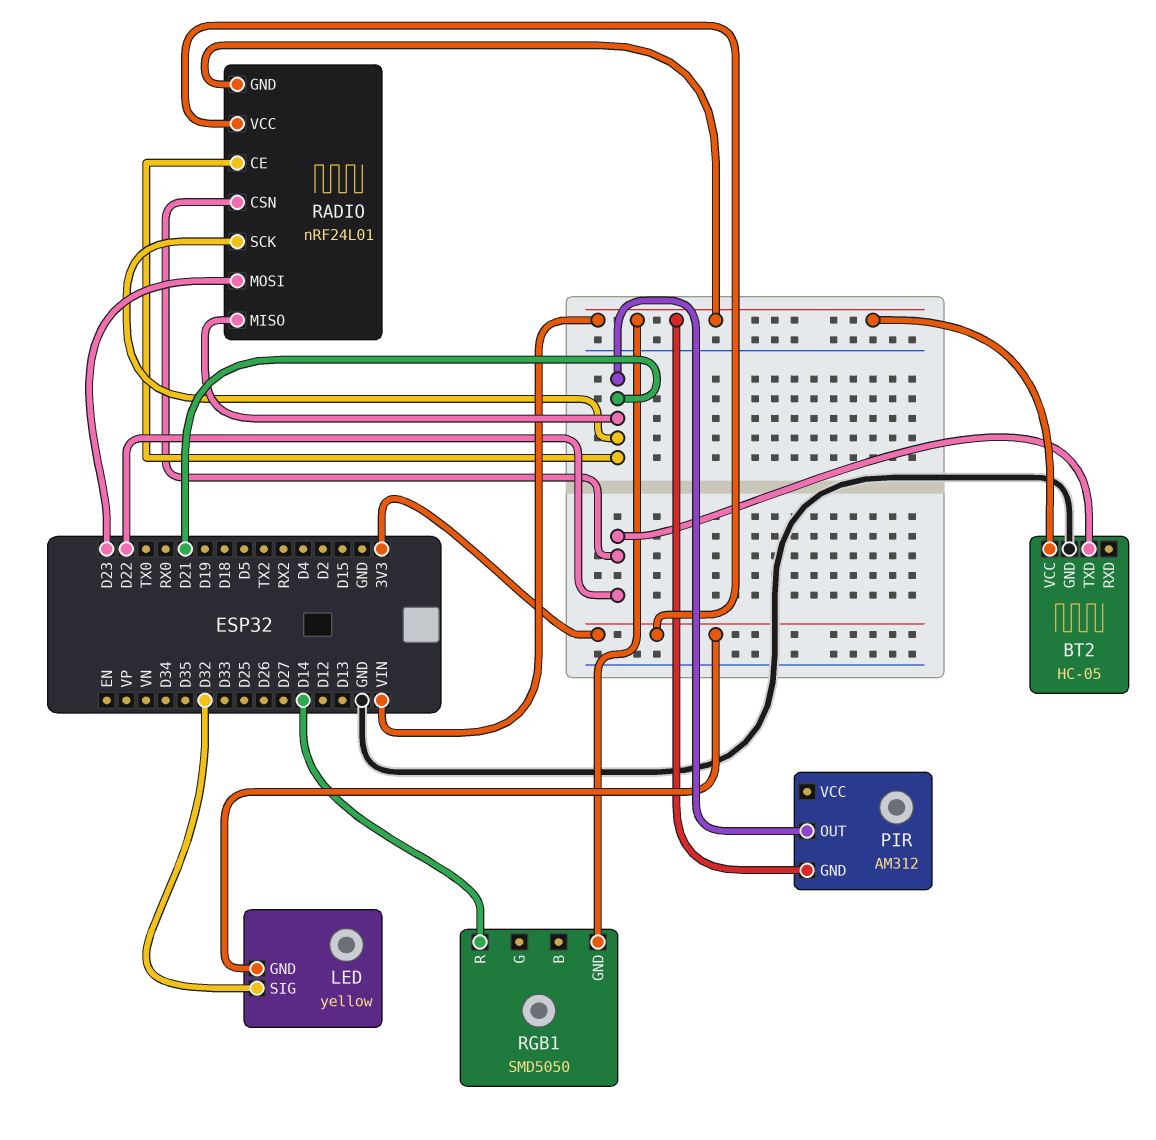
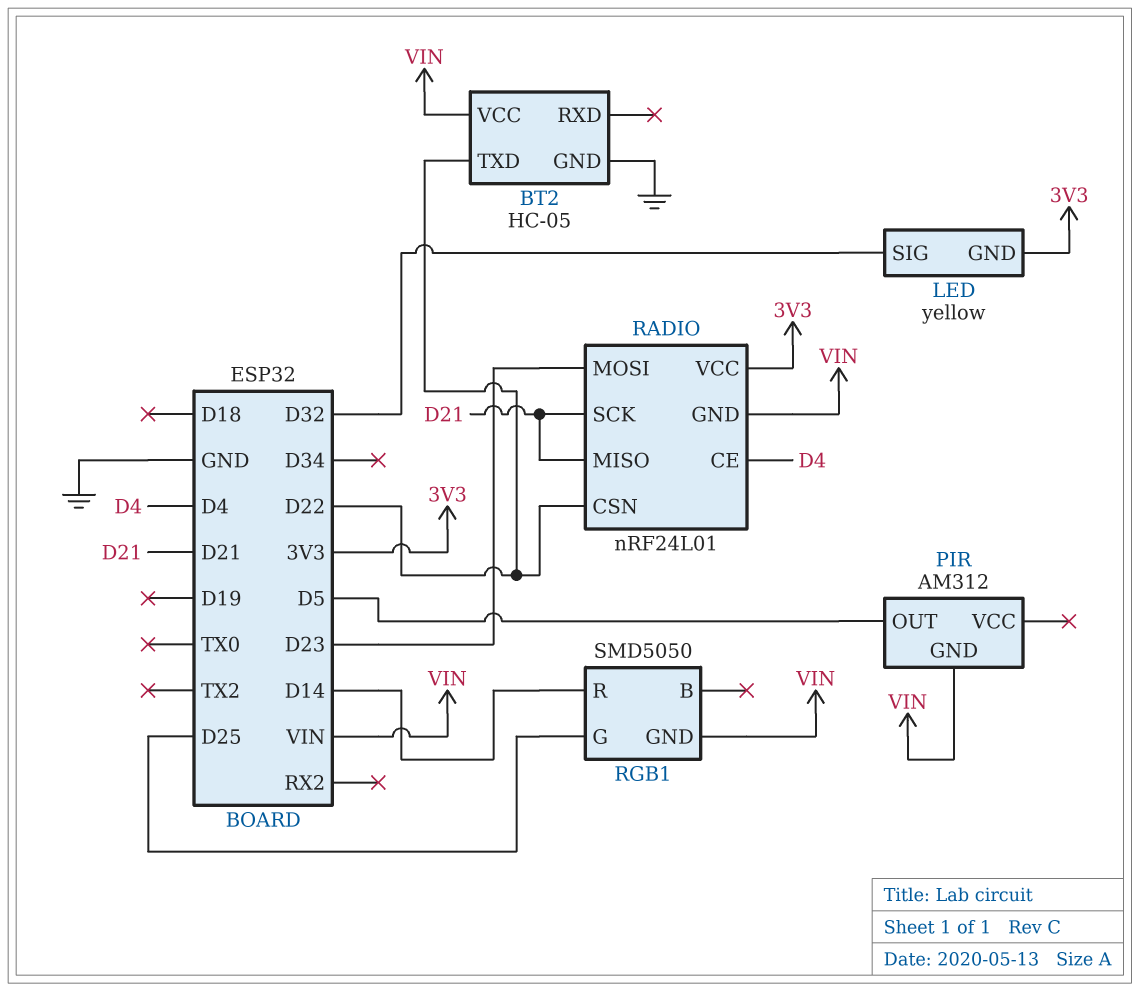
PIR pin OUT: D21 -> D5
RADIO pin CE: D21 -> D4
RGB1 pin G: none -> D25

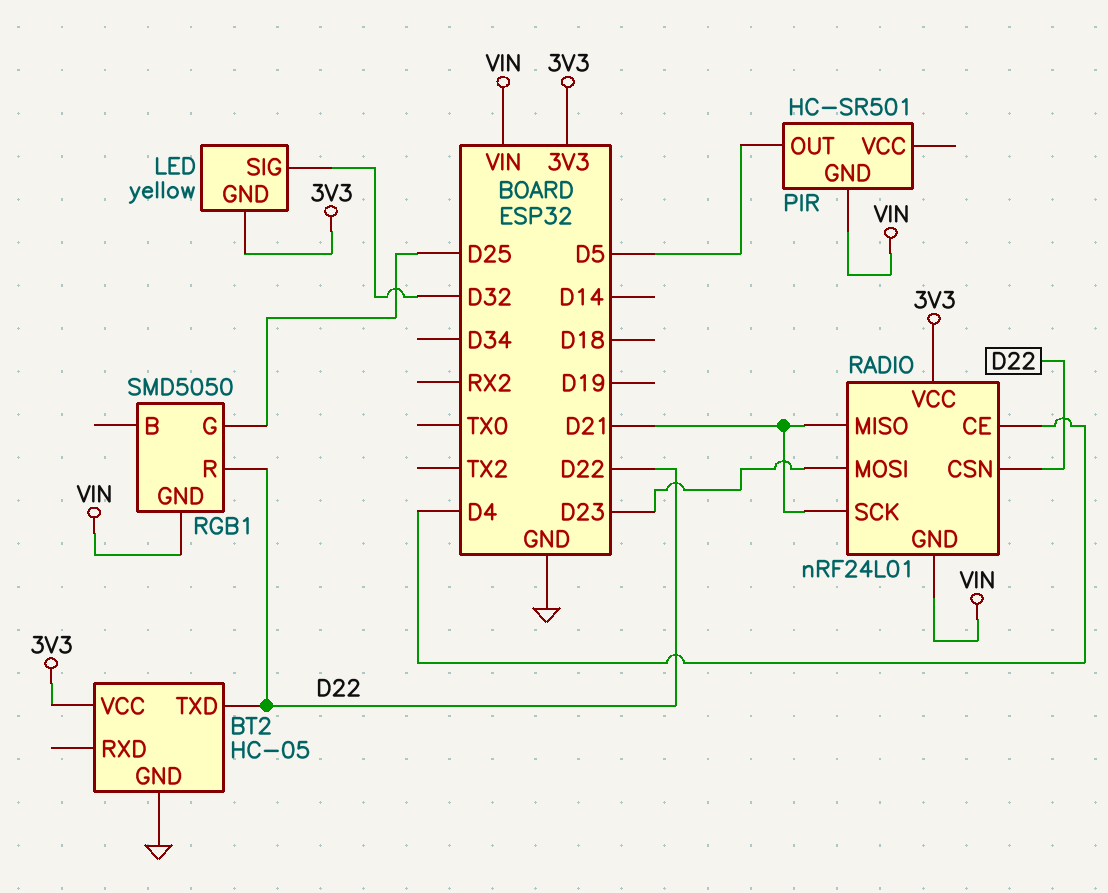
BT2 pin VCC: VIN -> 3V3
PIR: AM312 -> HC-SR501
RGB1 pin R: D14 -> D22

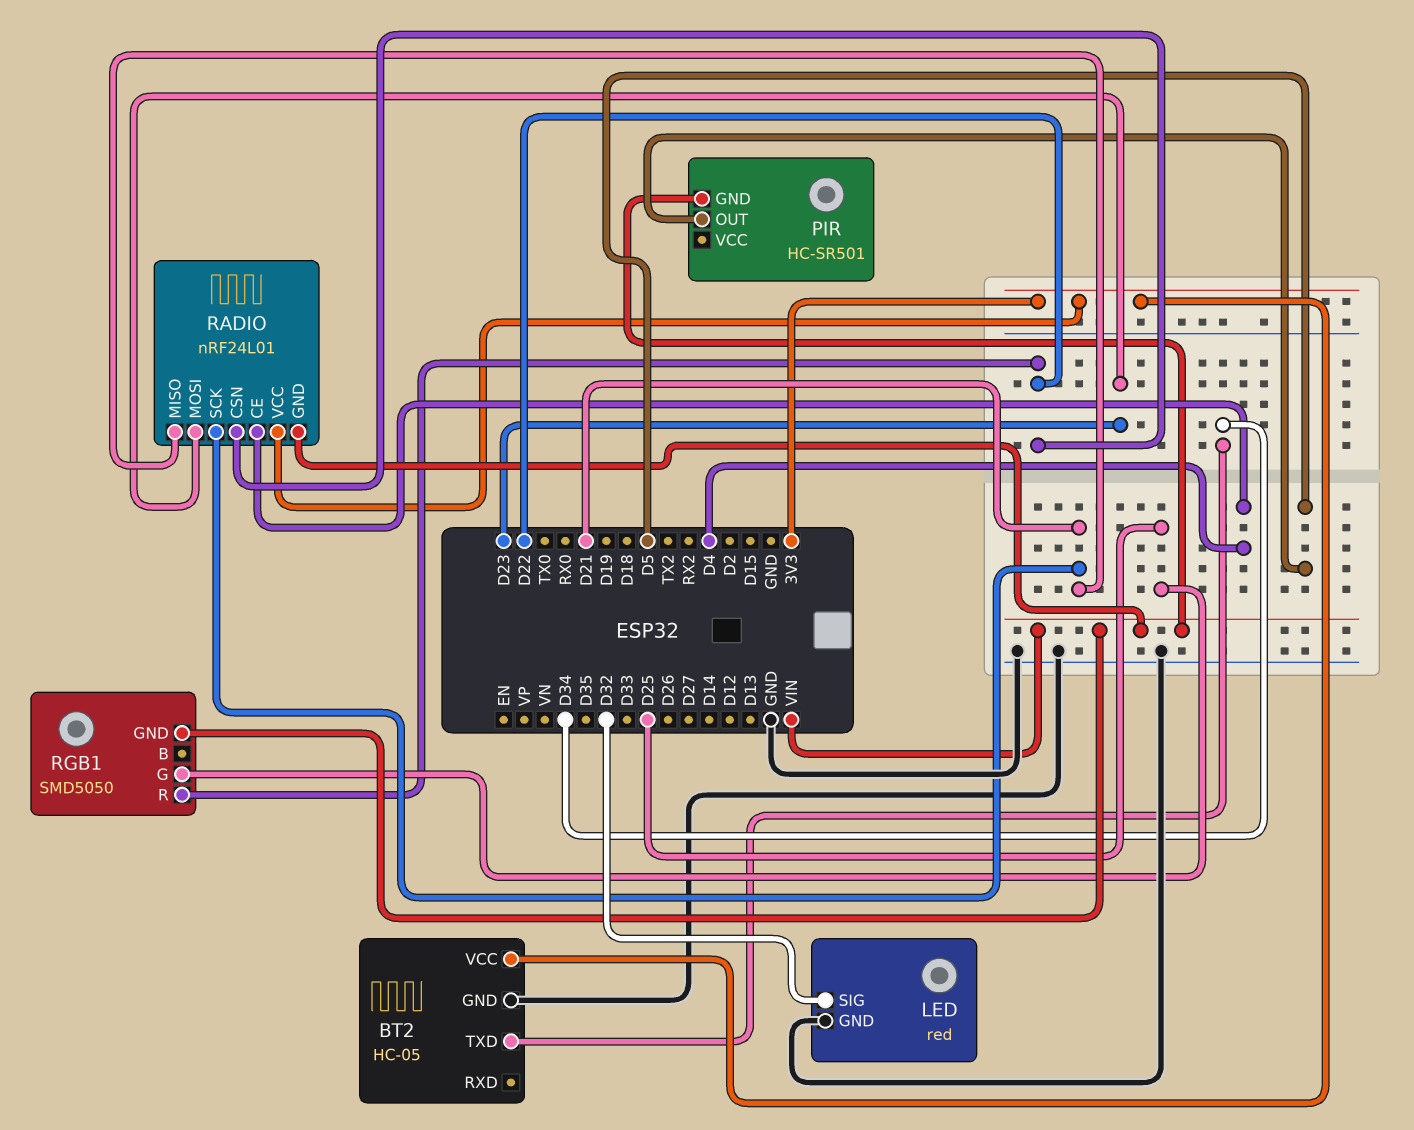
BT2 pin TXD: D22 -> D34
LED: yellow -> red
LED pin GND: 3V3 -> GND

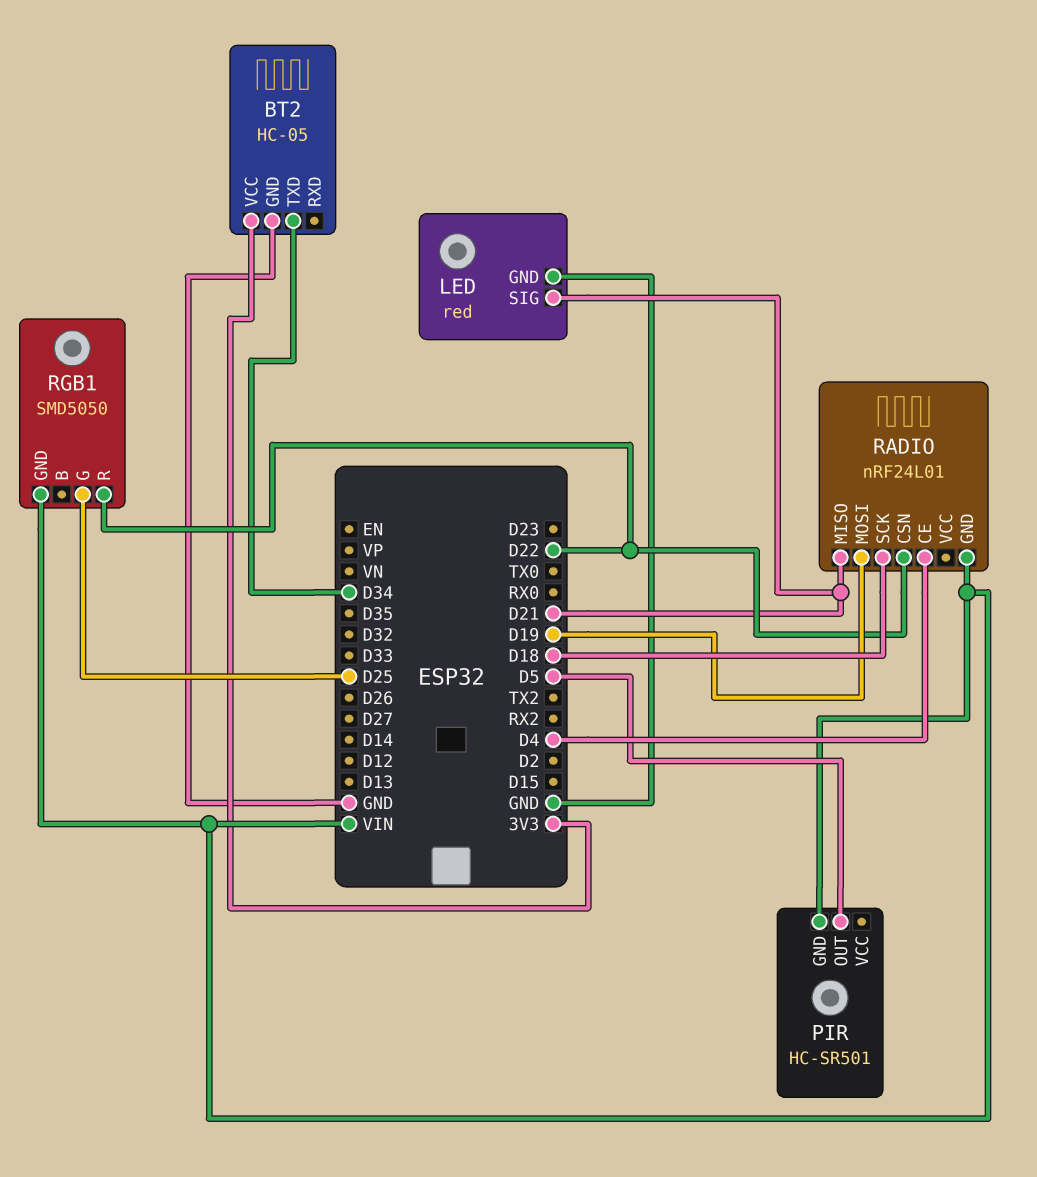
LED pin SIG: D32 -> D21
RADIO pin MOSI: D23 -> D19
RADIO pin SCK: D21 -> D18
RADIO pin VCC: 3V3 -> none

